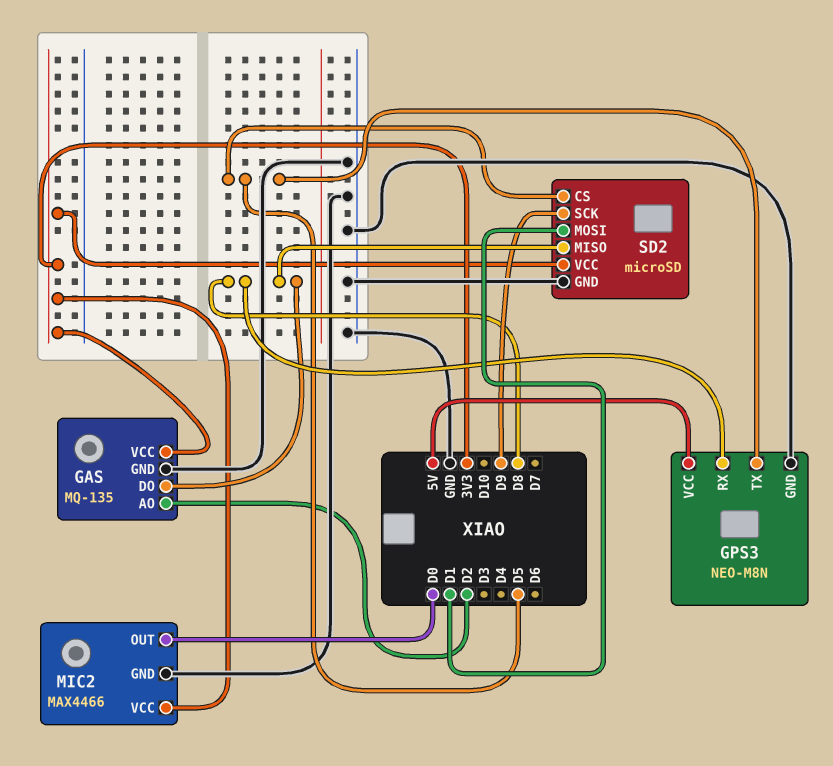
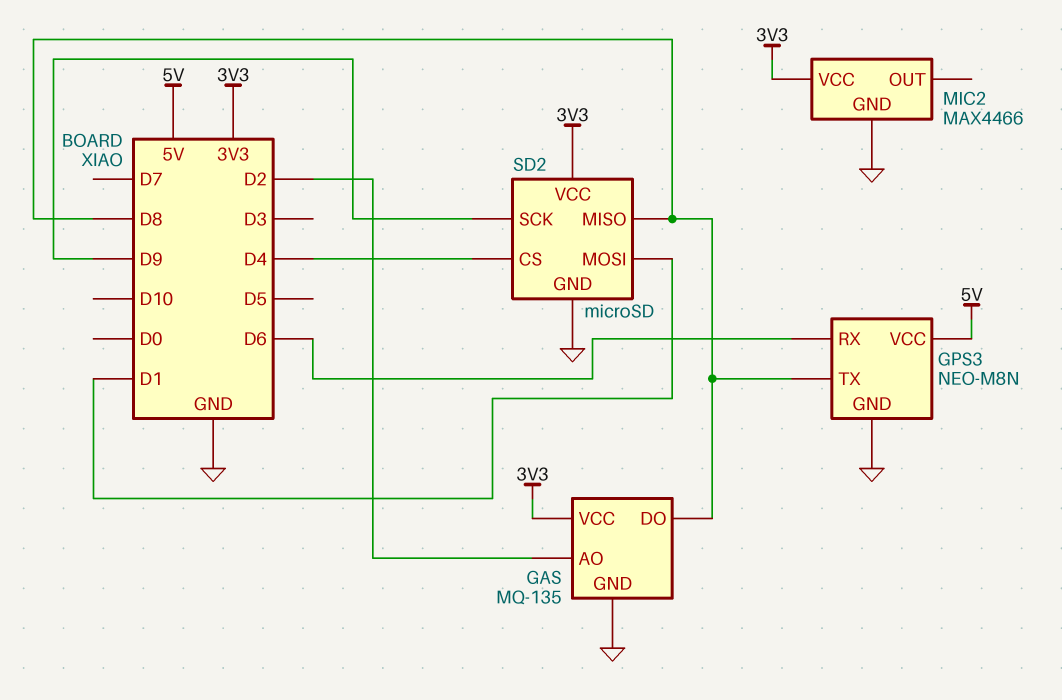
GPS3 pin RX: D8 -> D6
GPS3 pin TX: D5 -> D8
MIC2 pin OUT: D0 -> none
SD2 pin CS: D5 -> D4

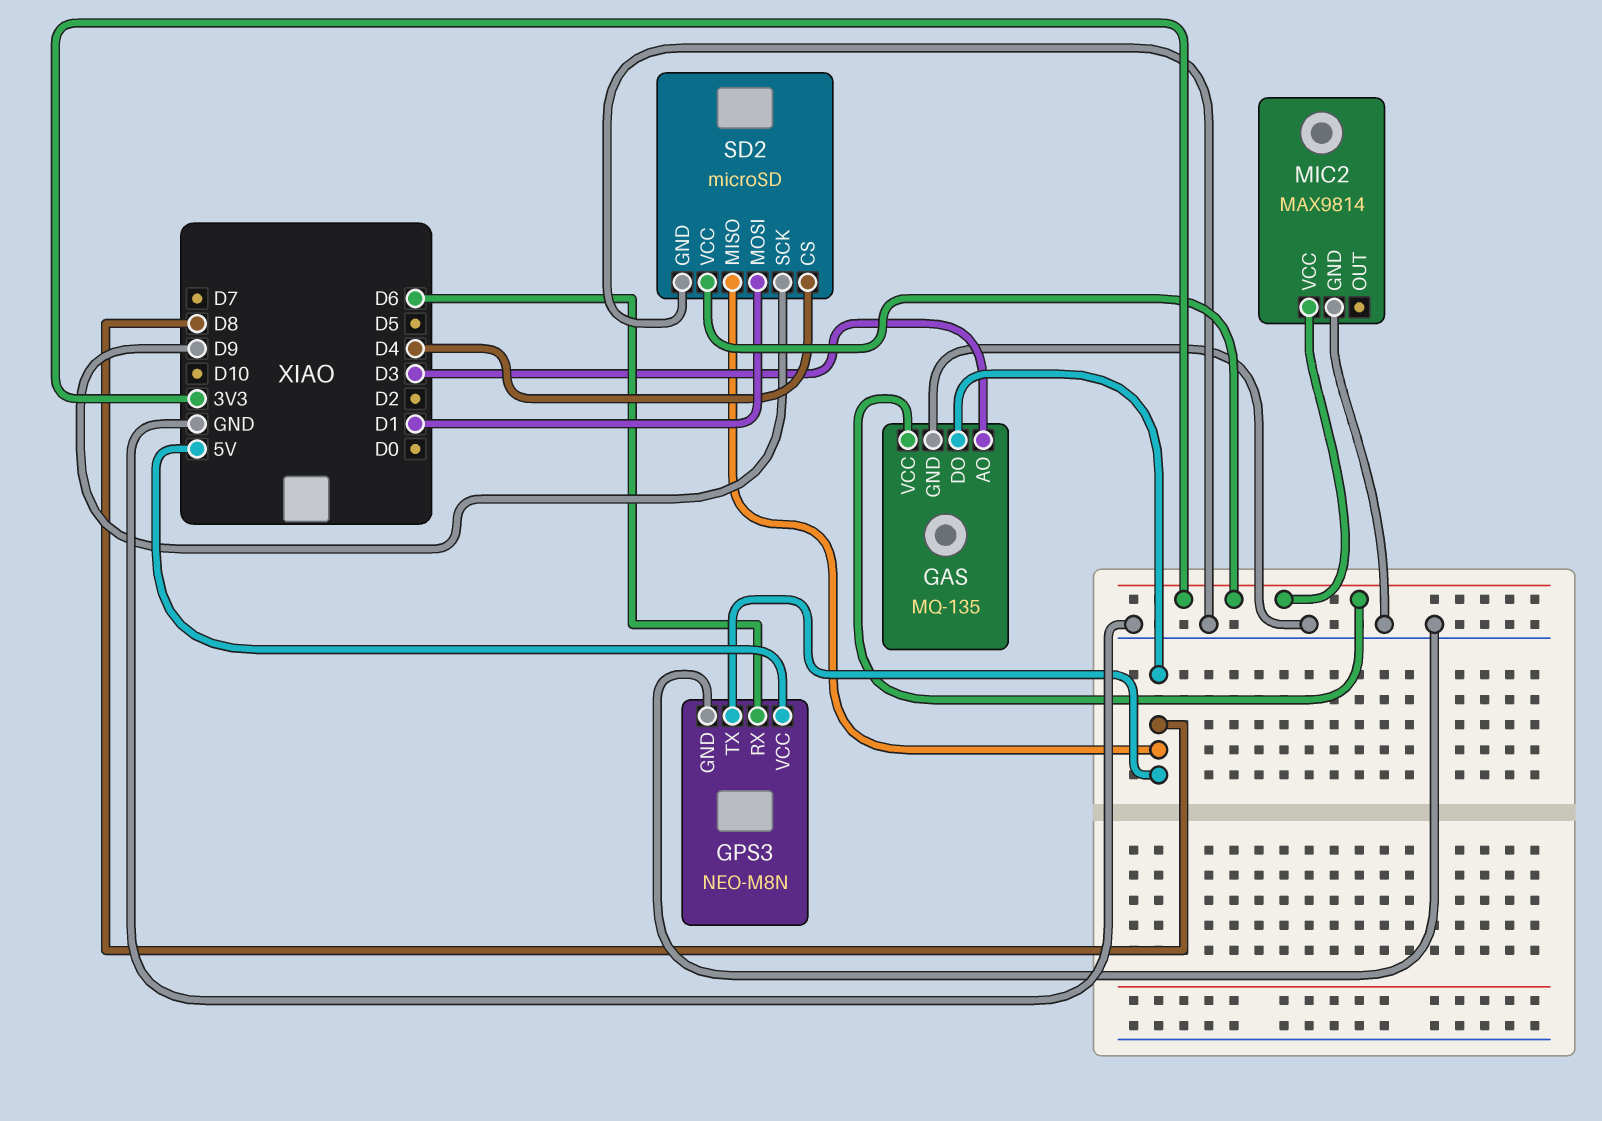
GAS pin AO: D2 -> D3
MIC2: MAX4466 -> MAX9814

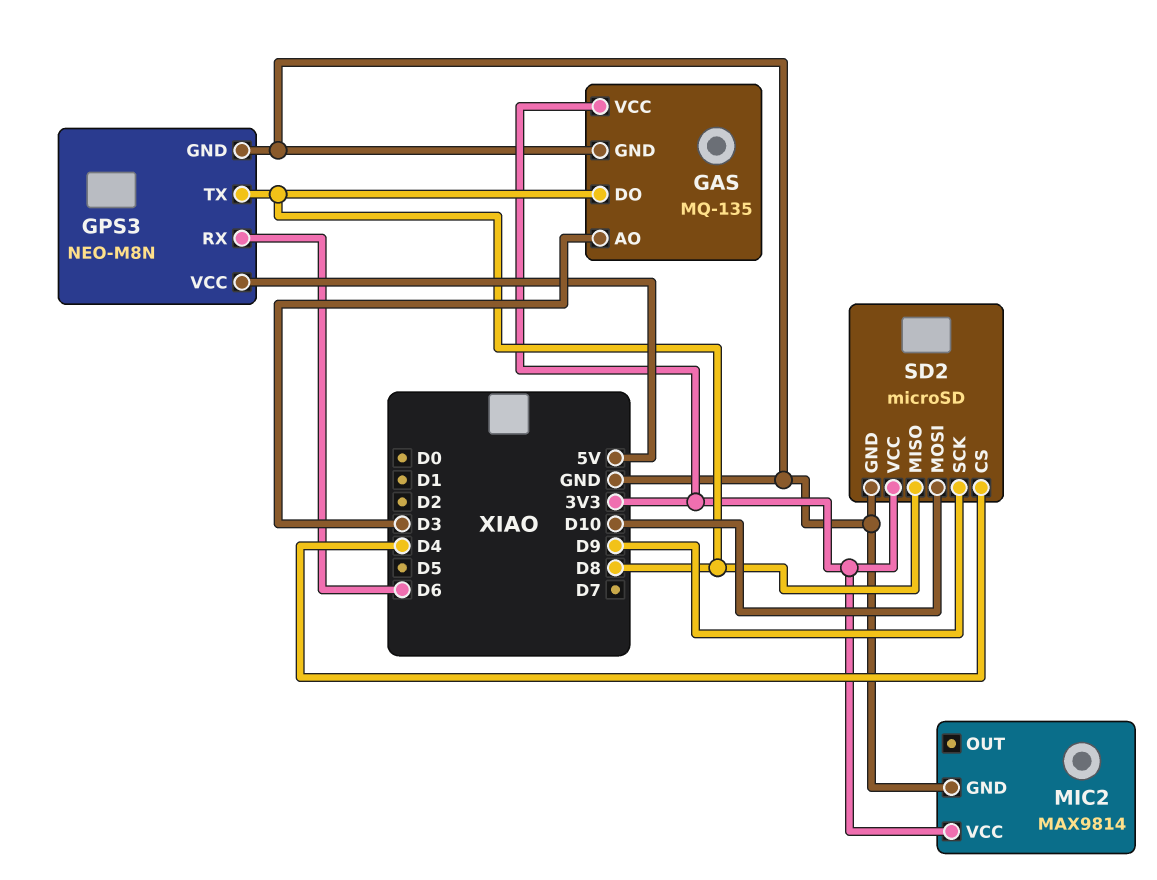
SD2 pin MOSI: D1 -> D10

